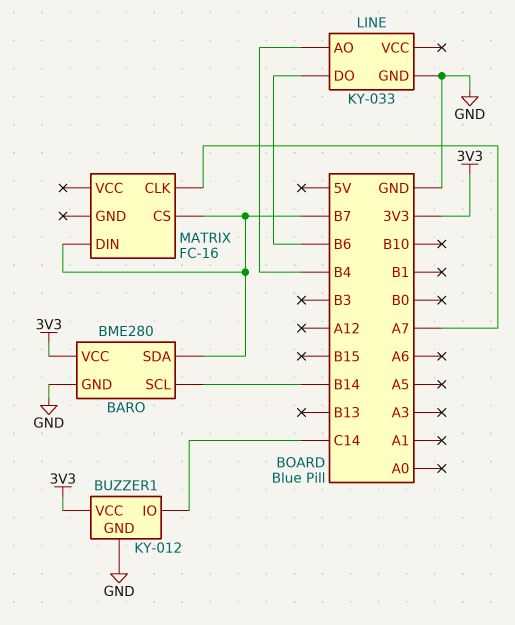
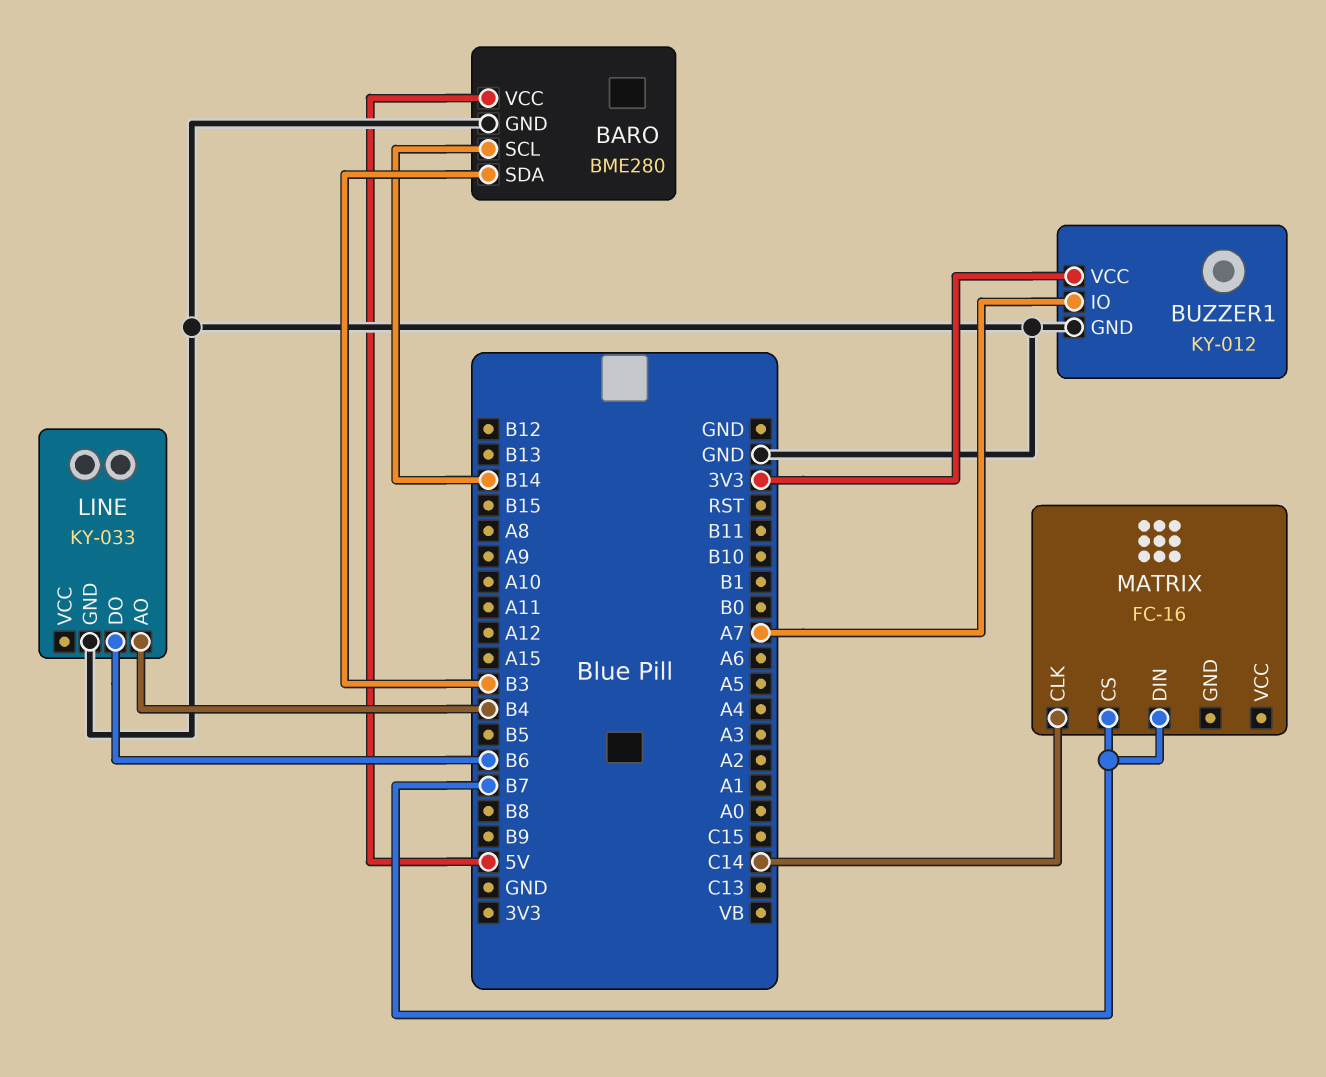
BARO pin SDA: B7 -> B3
BARO pin VCC: 3V3 -> 5V
BUZZER1 pin IO: C14 -> A7
MATRIX pin CLK: A7 -> C14

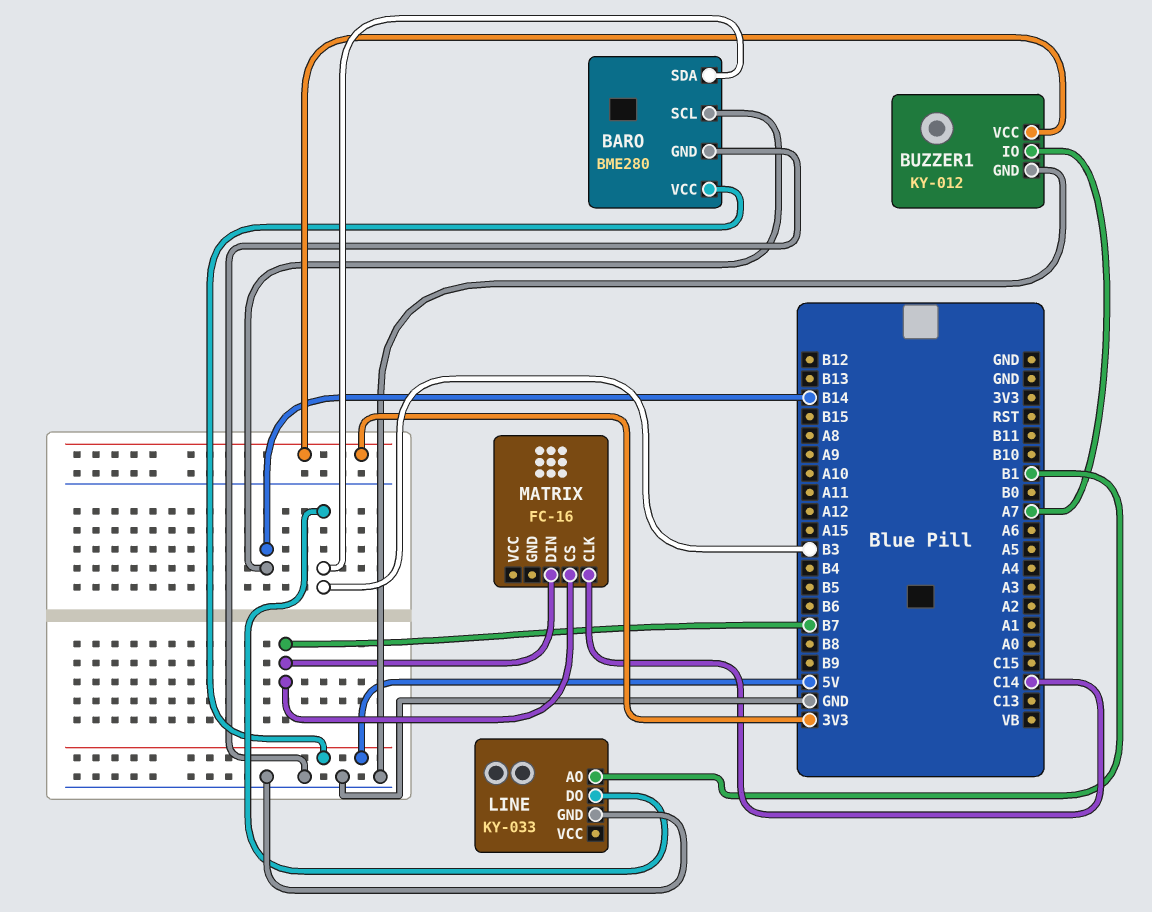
LINE pin AO: B4 -> B1
LINE pin DO: B6 -> B3

